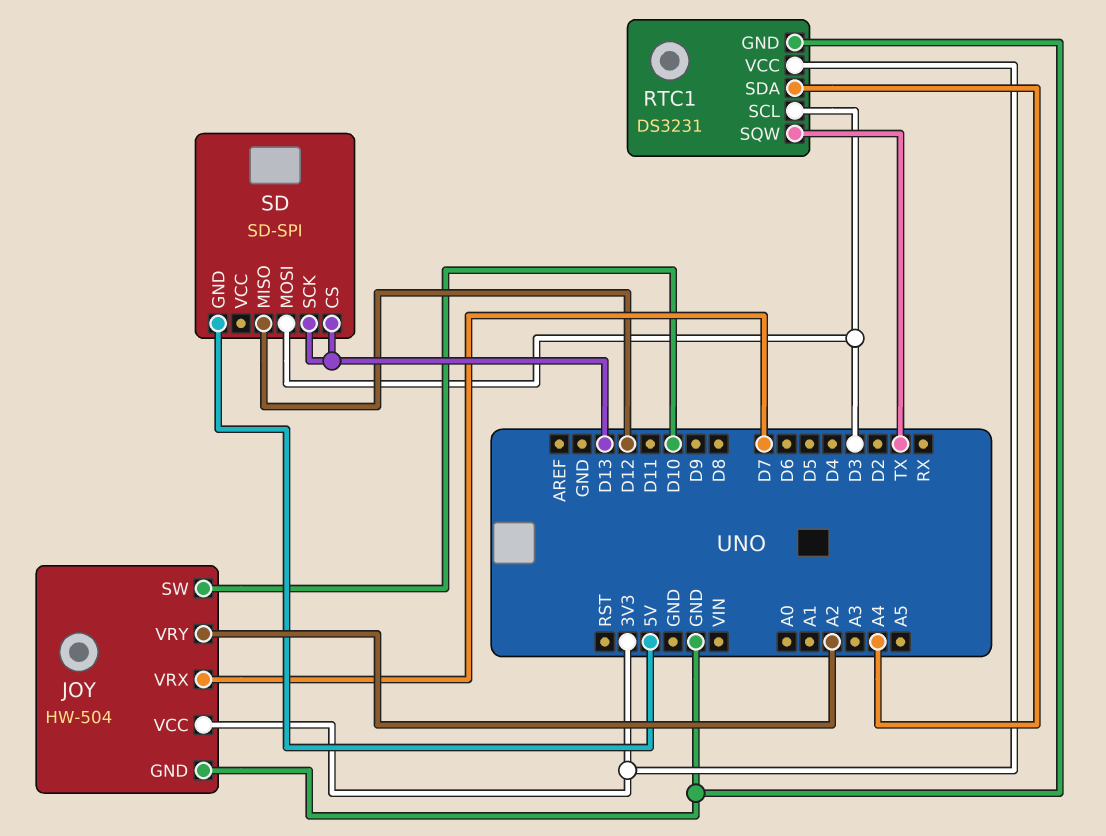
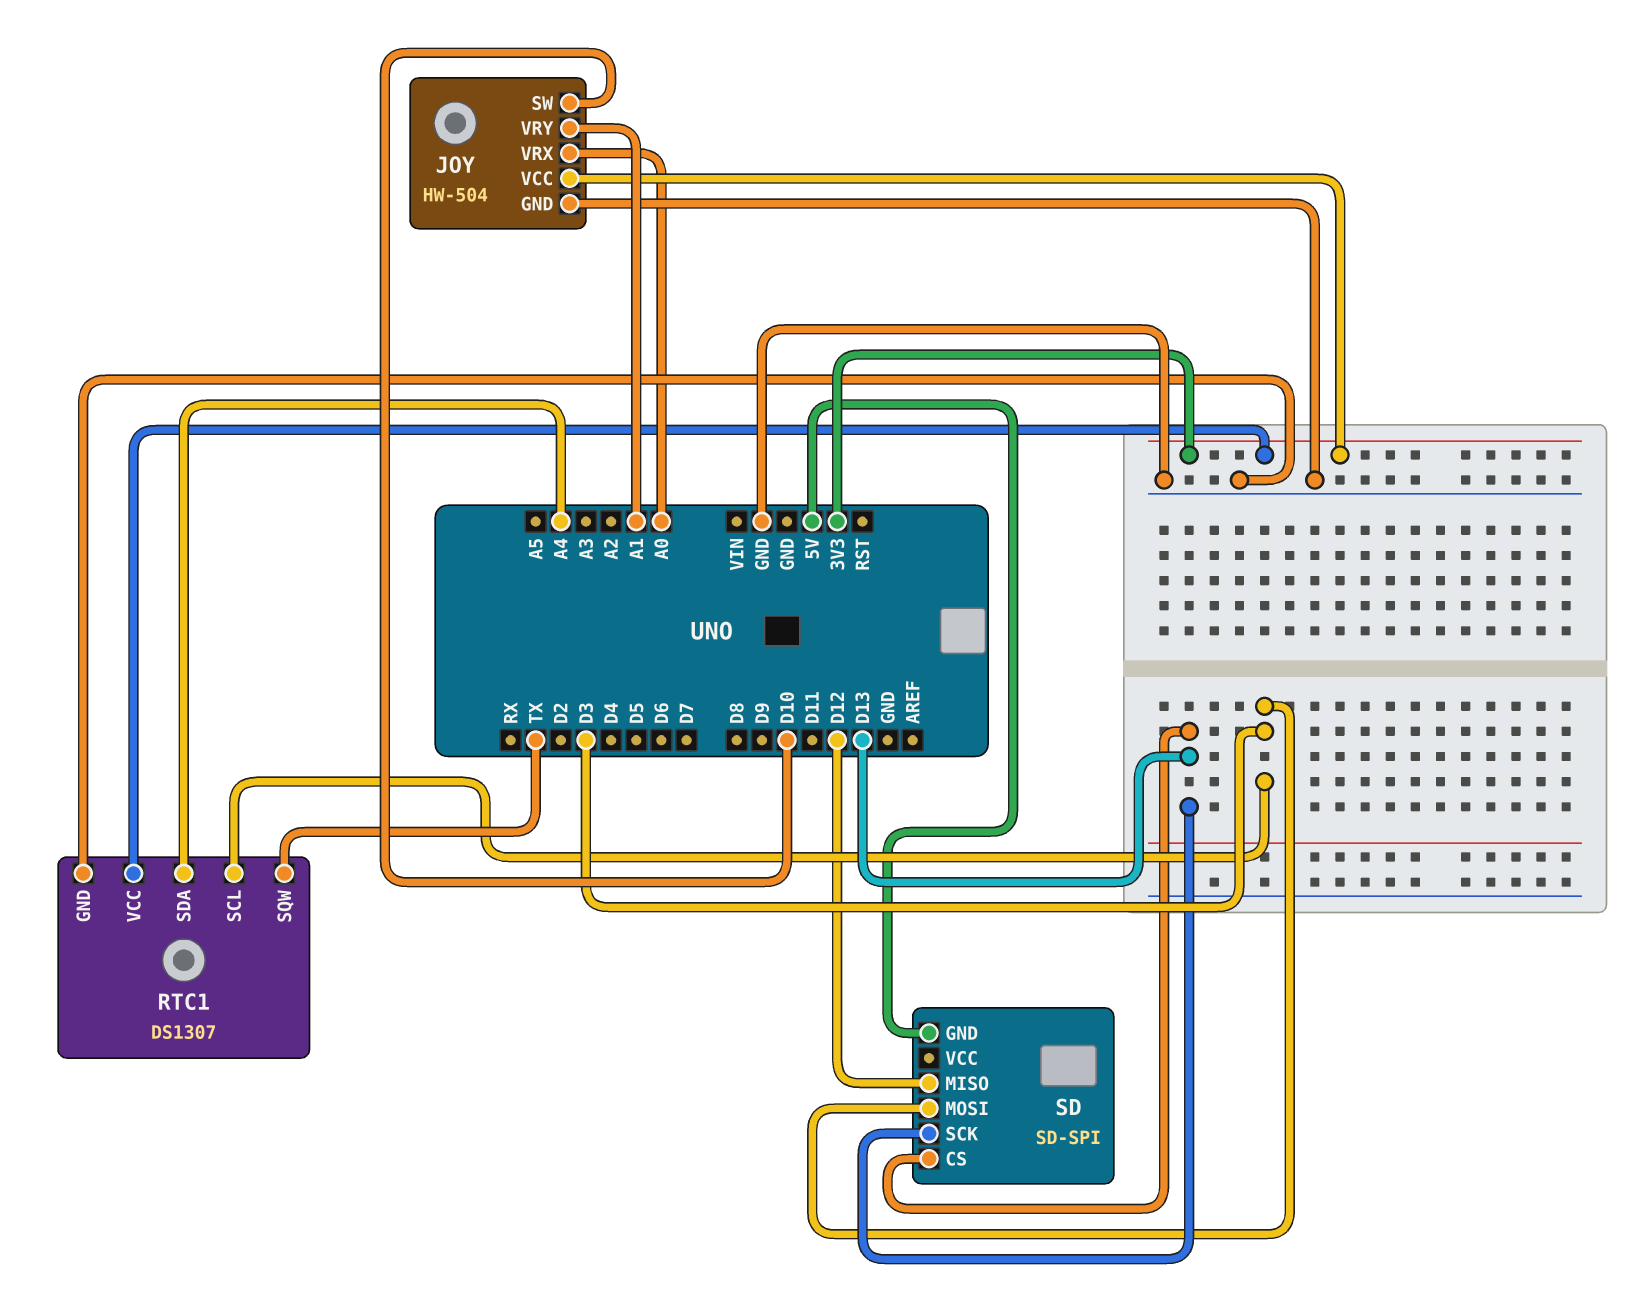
JOY pin VRX: D7 -> A0
JOY pin VRY: A2 -> A1
RTC1: DS3231 -> DS1307

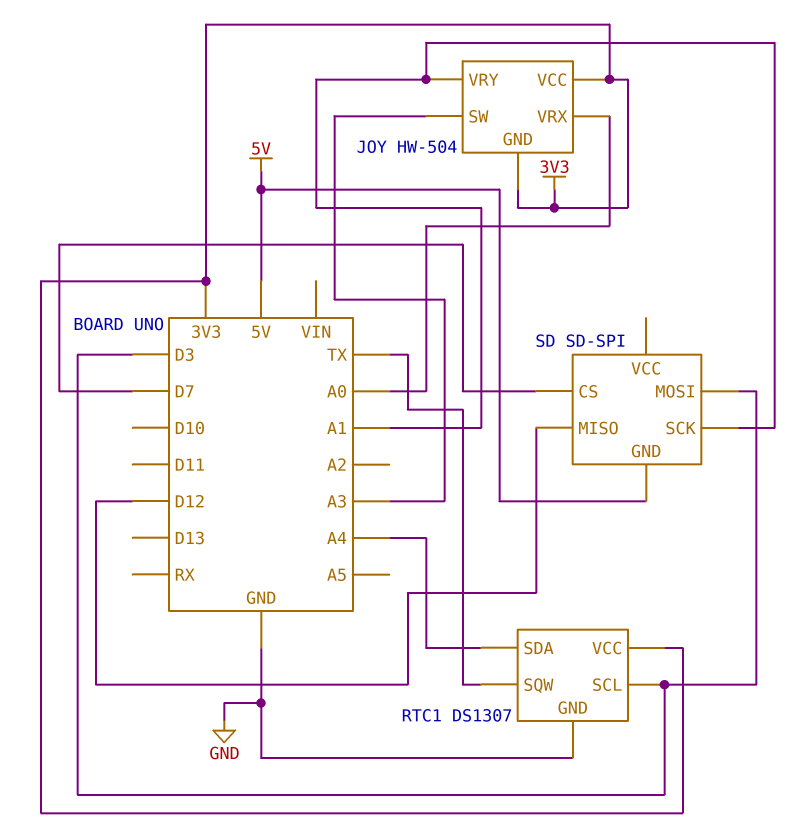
JOY pin GND: GND -> 3V3
JOY pin SW: D10 -> A3
SD pin CS: D13 -> D7
SD pin SCK: D13 -> A1

